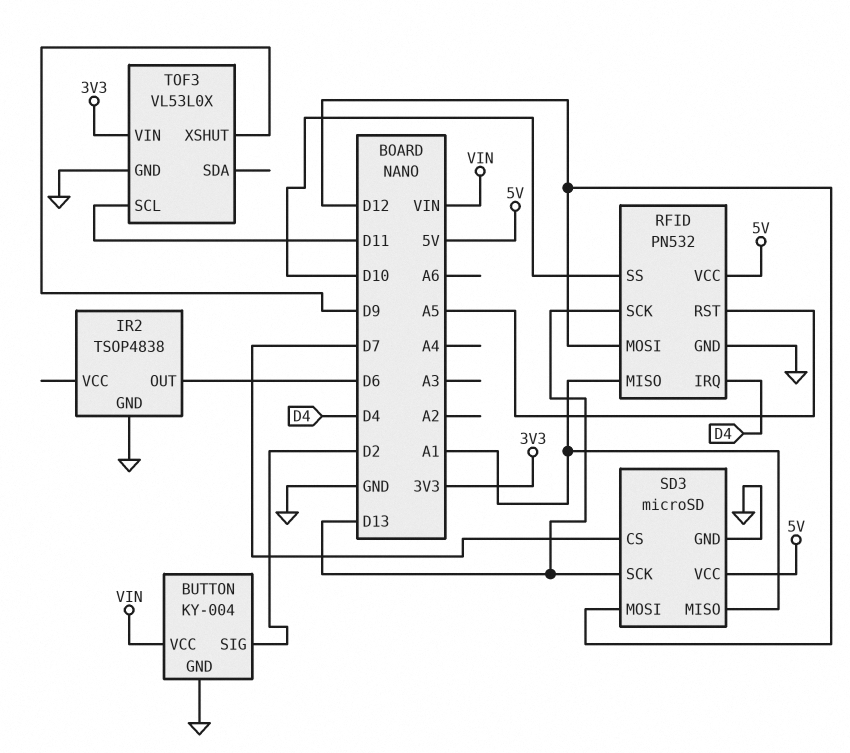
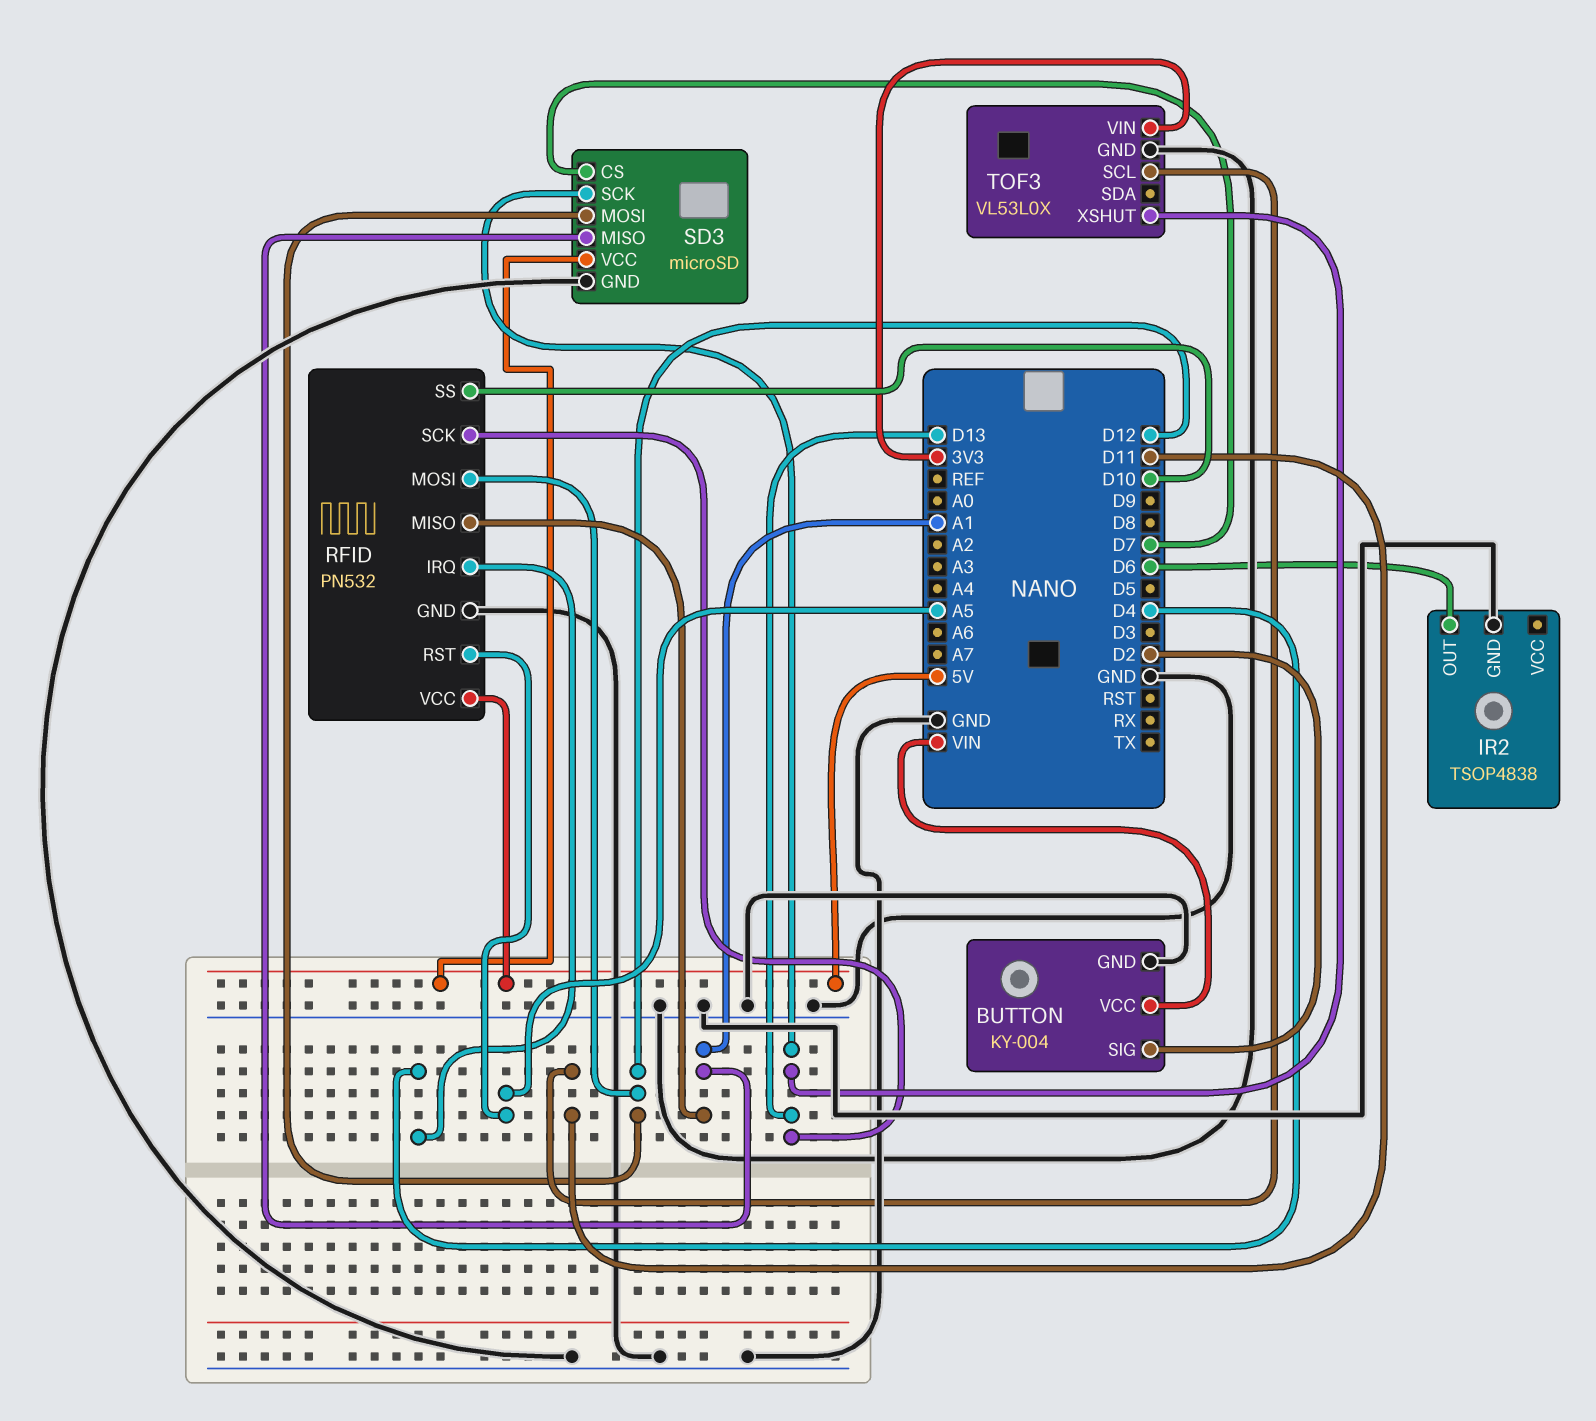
TOF3 pin XSHUT: D9 -> D13

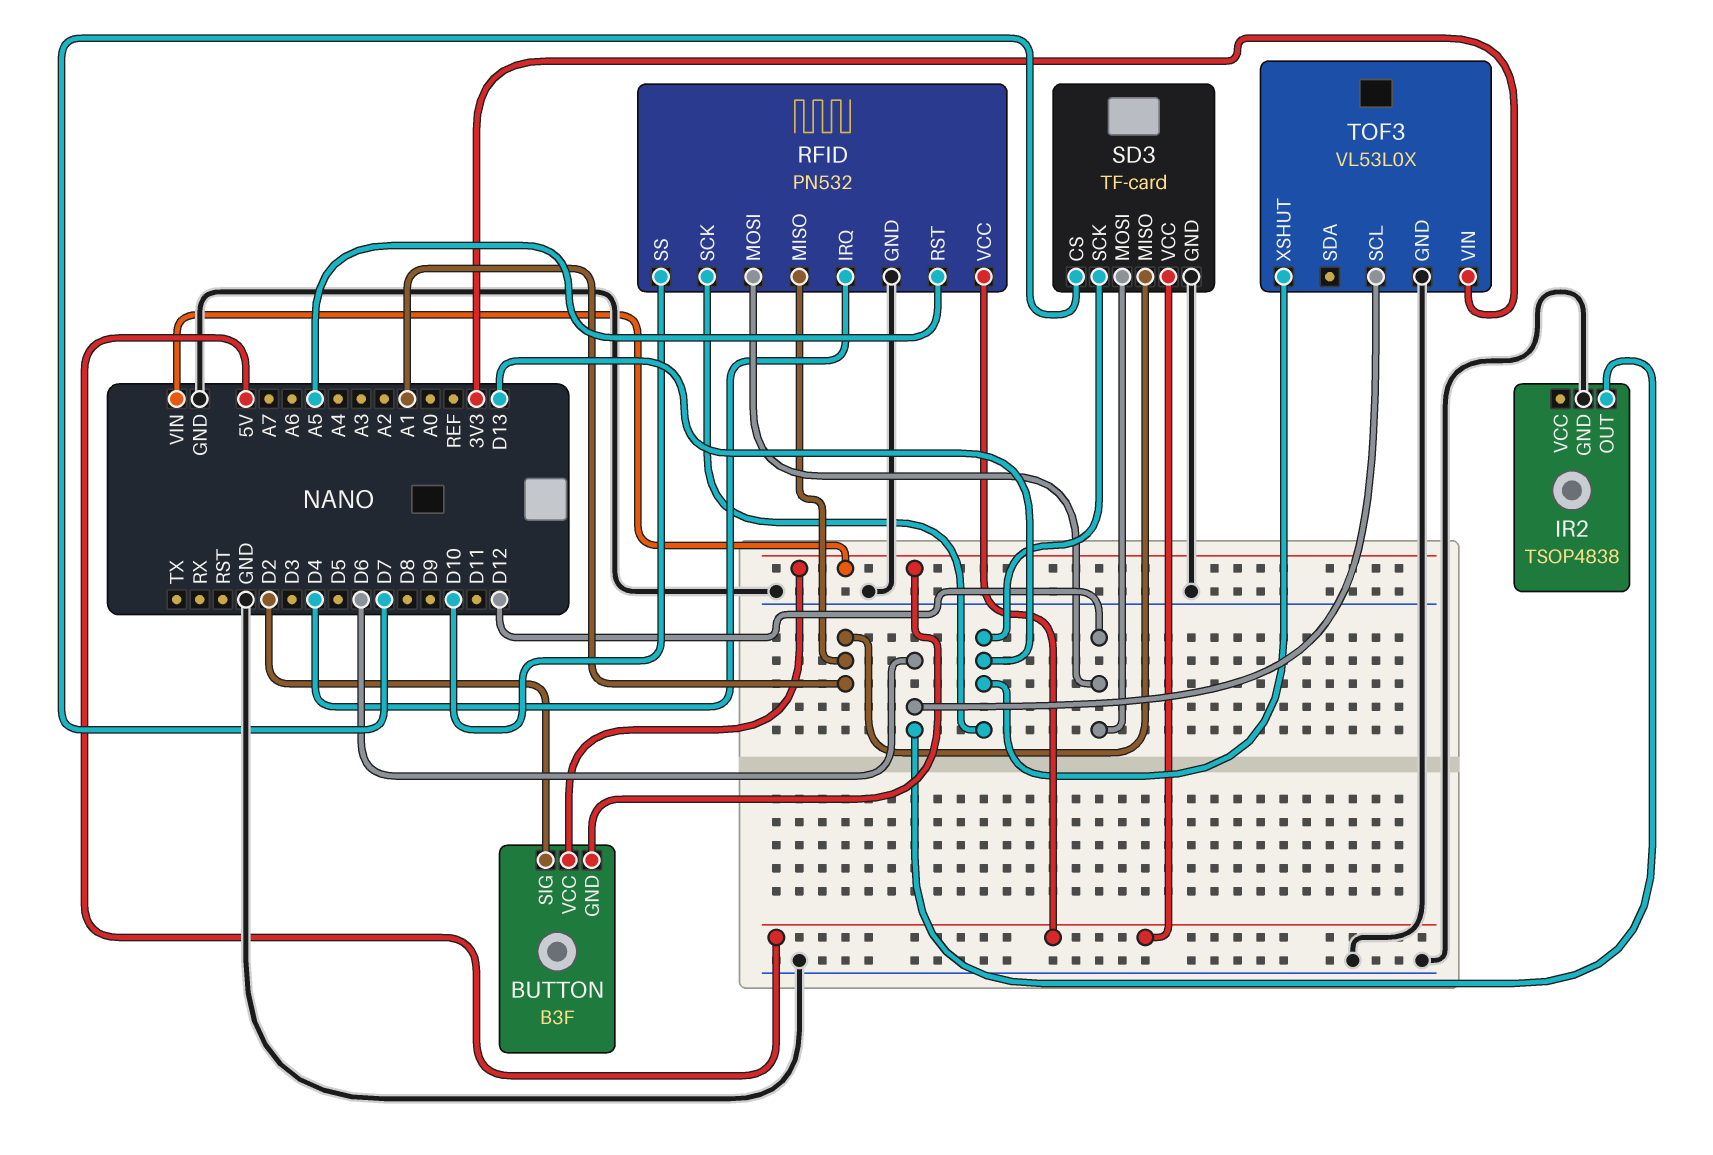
BUTTON: KY-004 -> B3F
BUTTON pin GND: GND -> VIN
SD3: microSD -> TF-card
TOF3 pin SCL: D11 -> D6

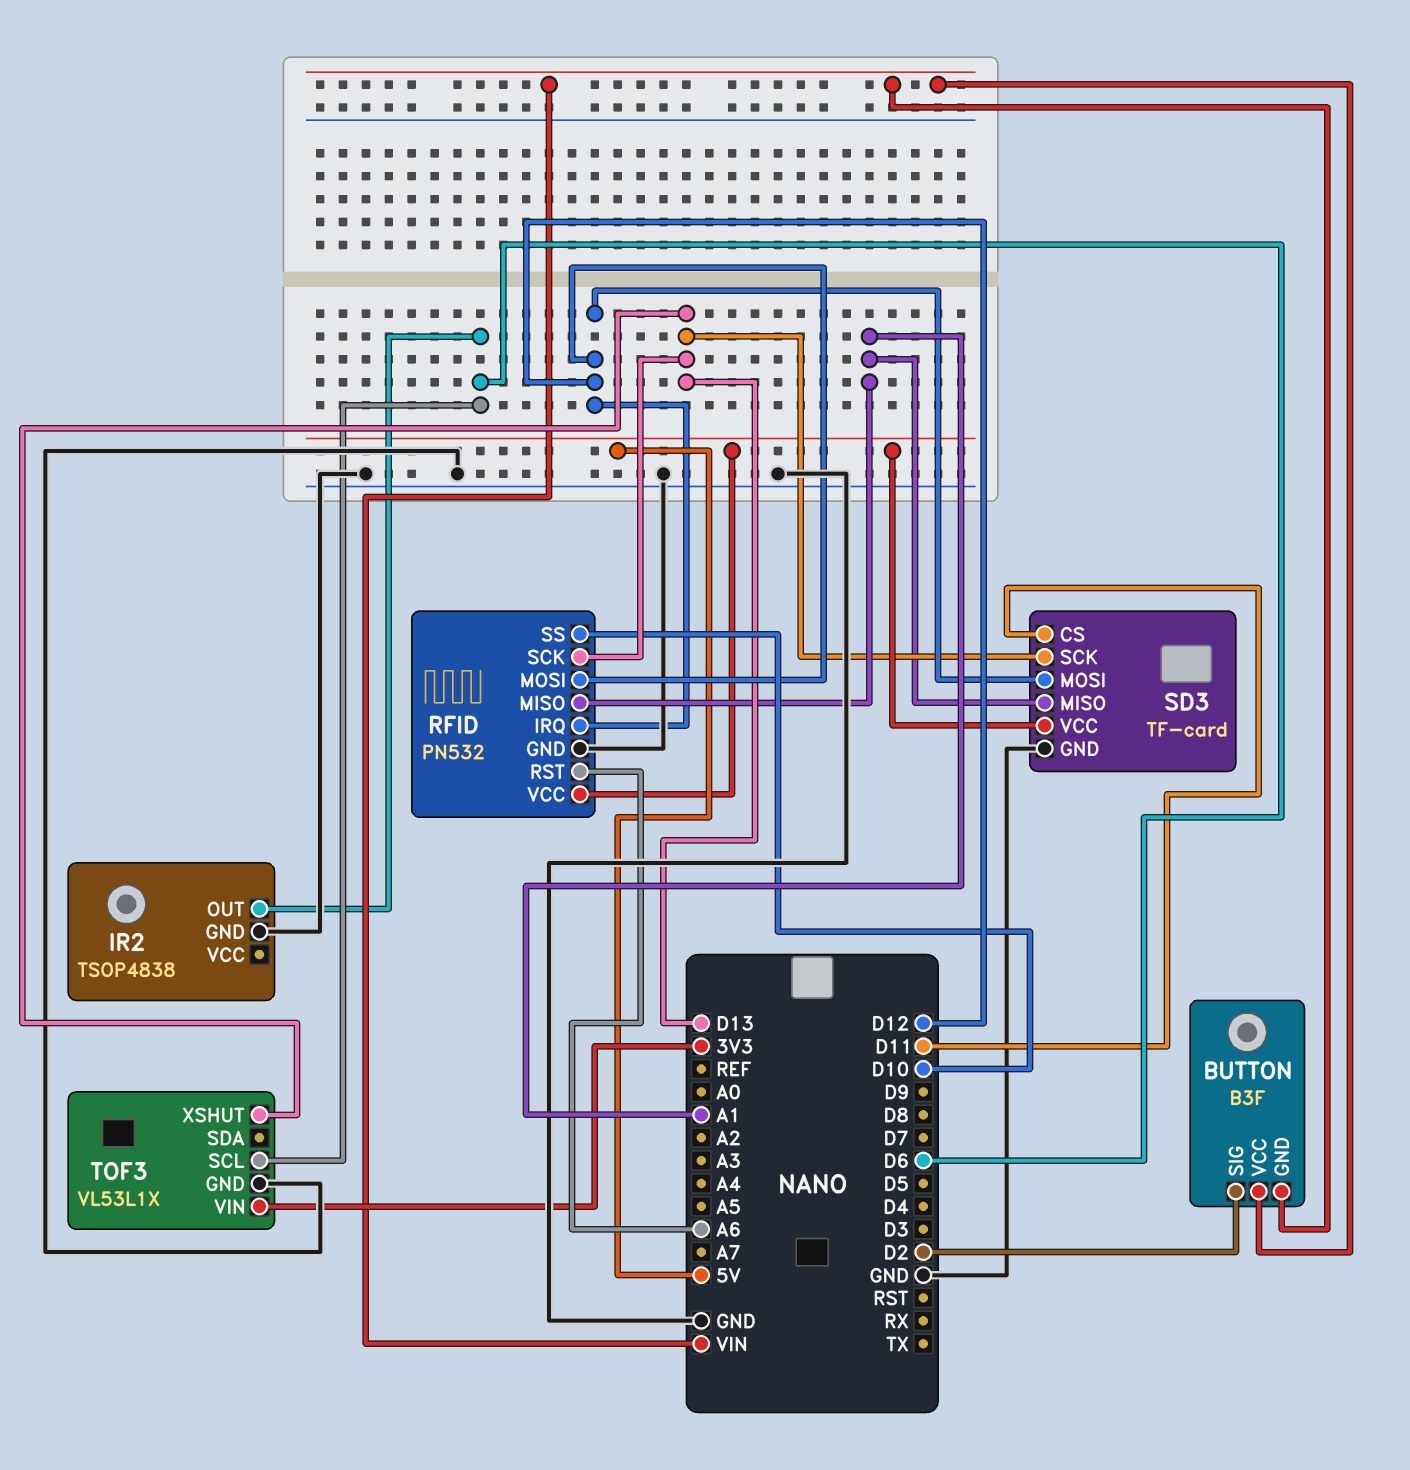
RFID pin IRQ: D4 -> D12
RFID pin RST: A5 -> A6
SD3 pin CS: D7 -> D11
TOF3: VL53L0X -> VL53L1X

